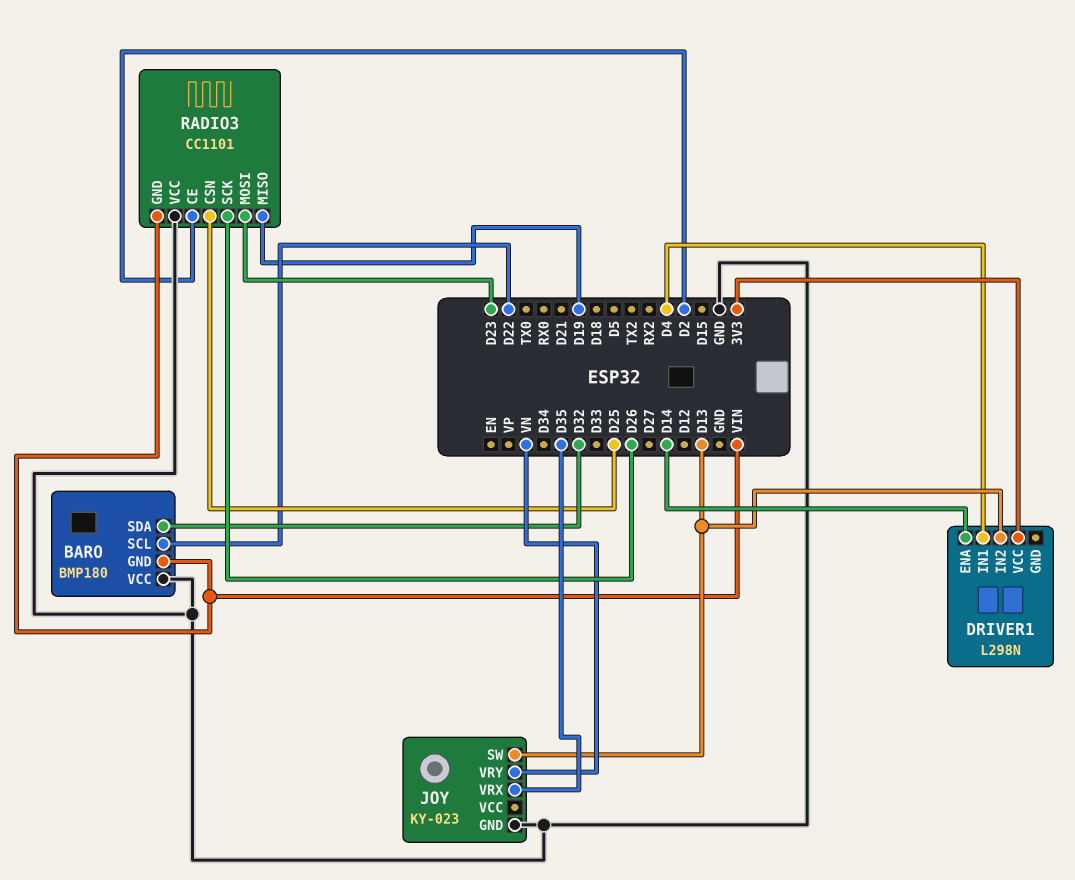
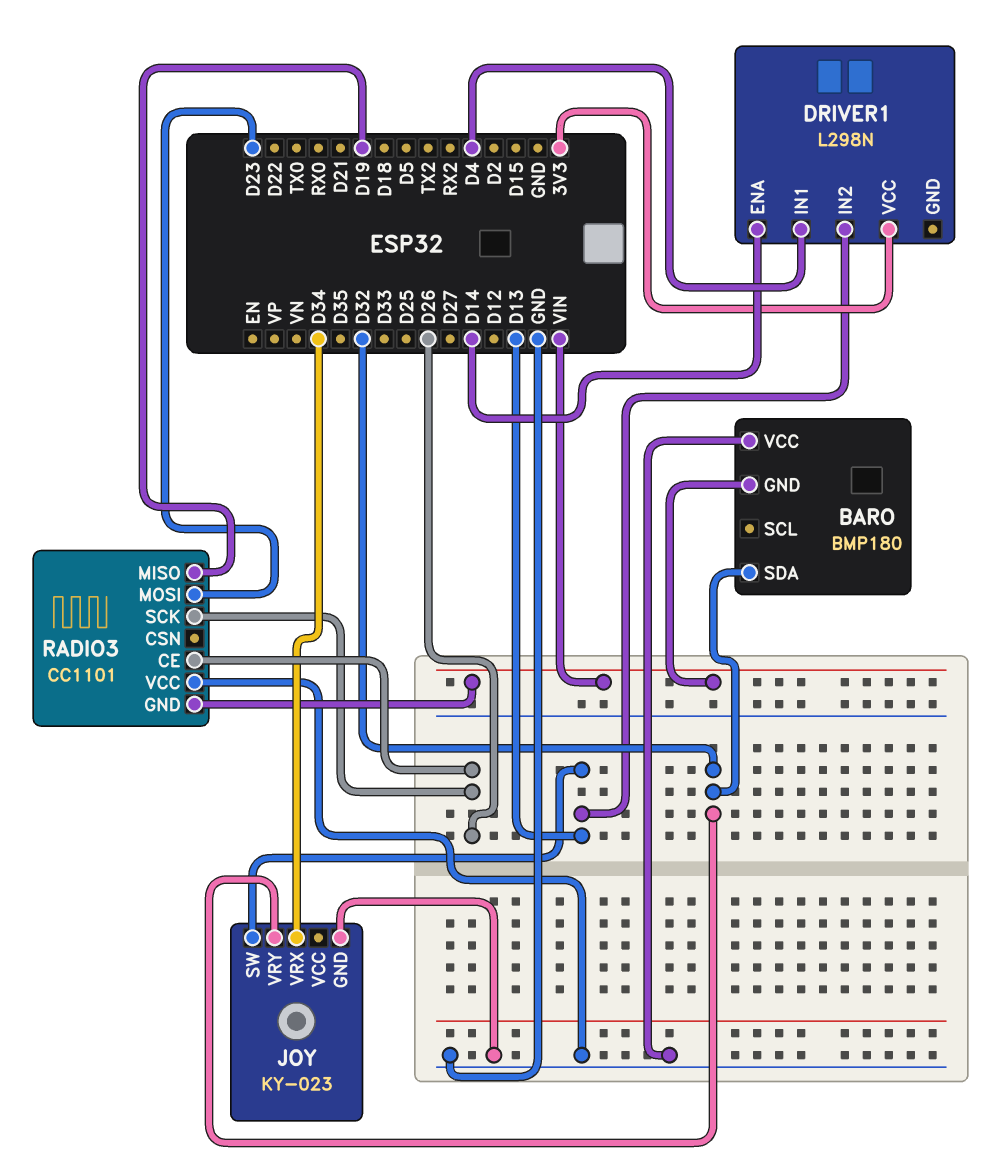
BARO pin SCL: D22 -> none
JOY pin VRX: D35 -> D34
JOY pin VRY: VN -> D32
RADIO3 pin CE: D2 -> D26
RADIO3 pin CSN: D25 -> none

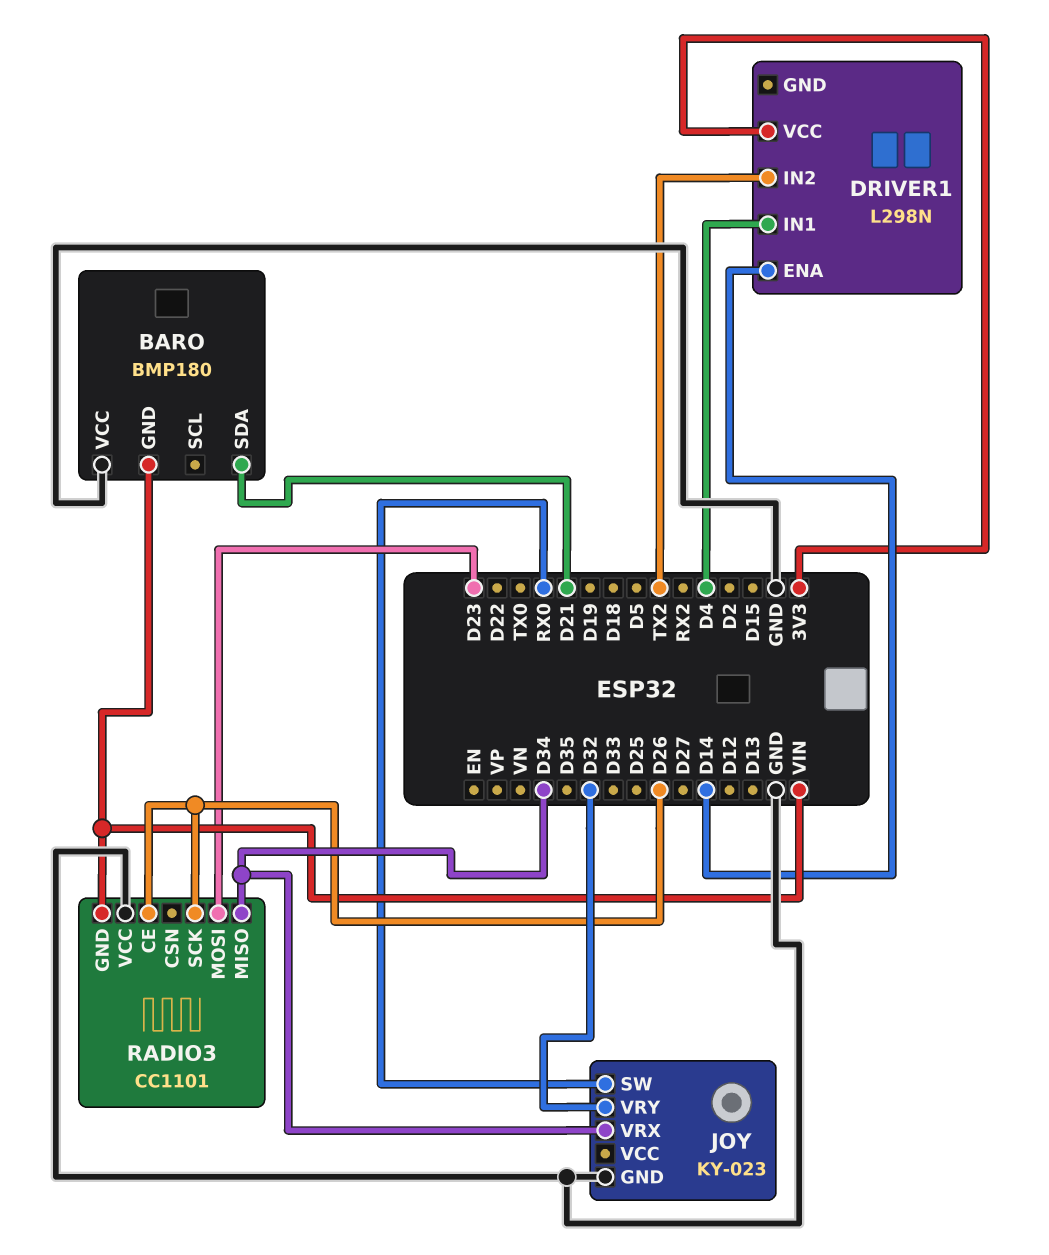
BARO pin SDA: D32 -> D21
DRIVER1 pin IN2: D13 -> TX2
JOY pin SW: D13 -> RX0
RADIO3 pin MISO: D19 -> D34

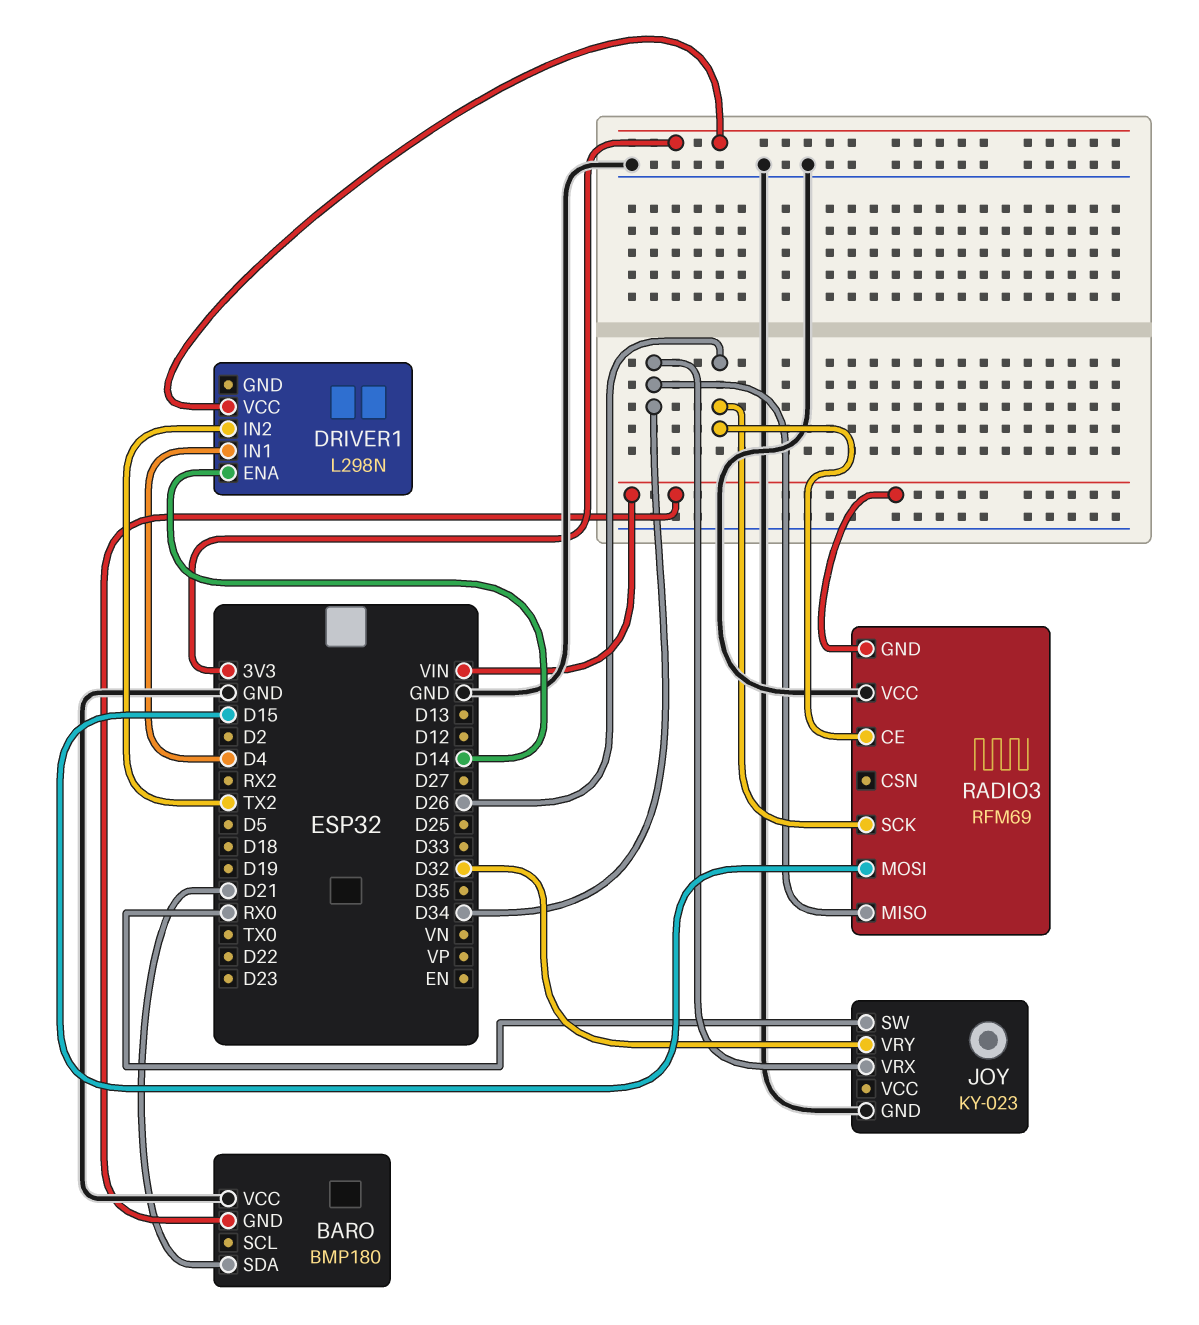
RADIO3: CC1101 -> RFM69
RADIO3 pin MOSI: D23 -> D15

